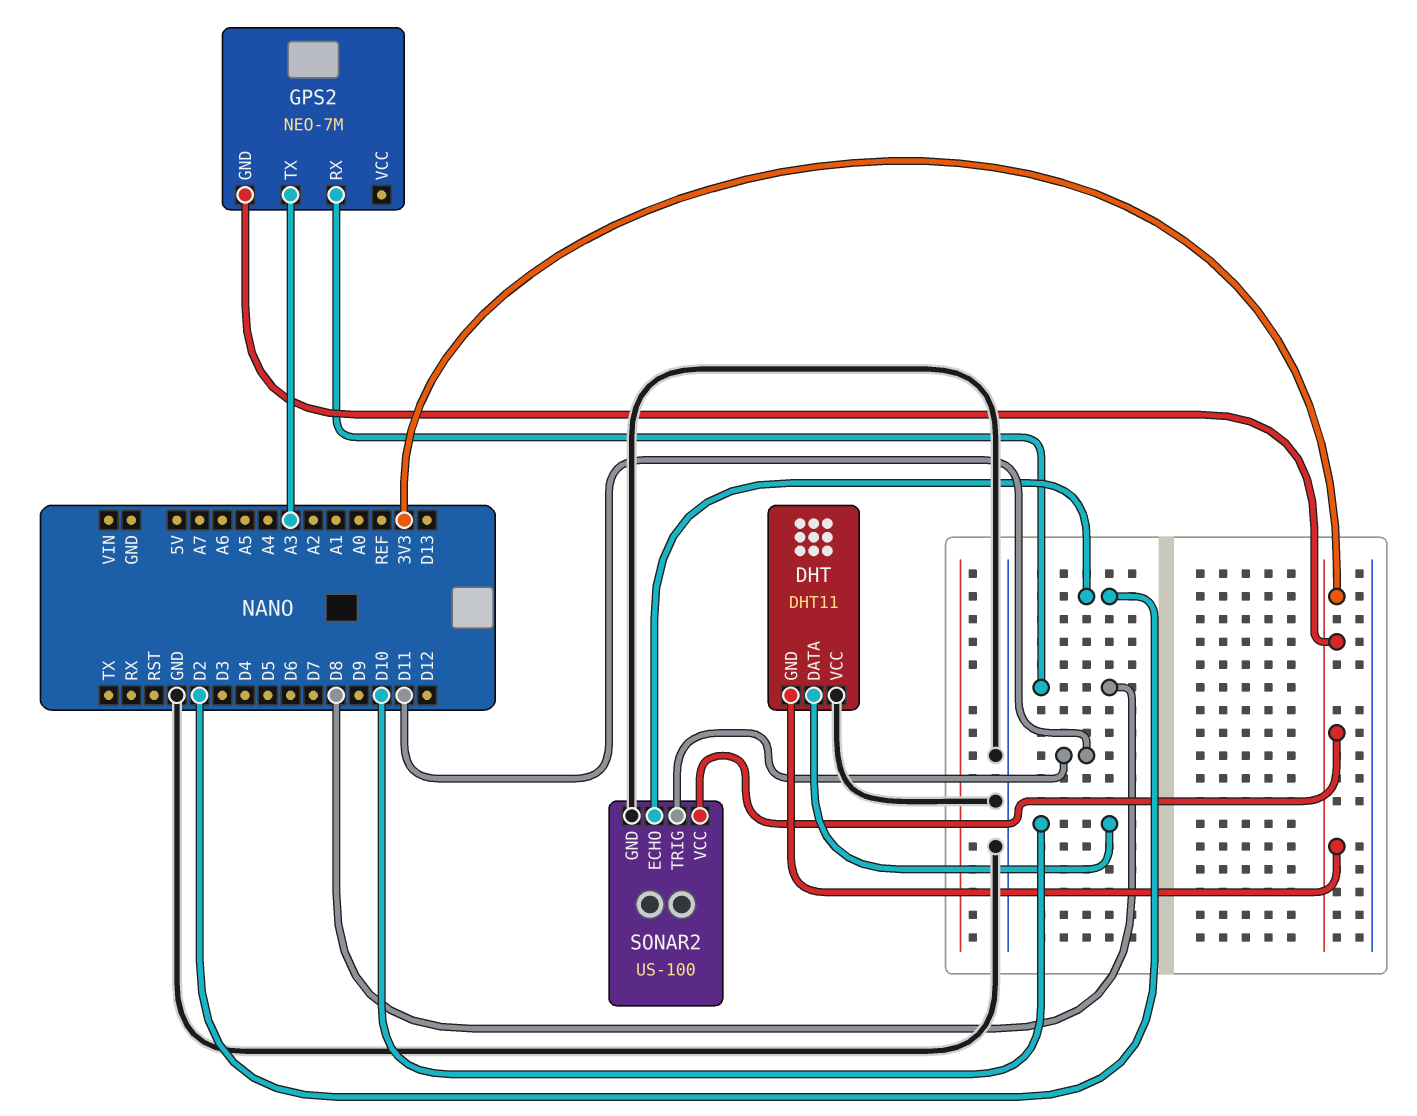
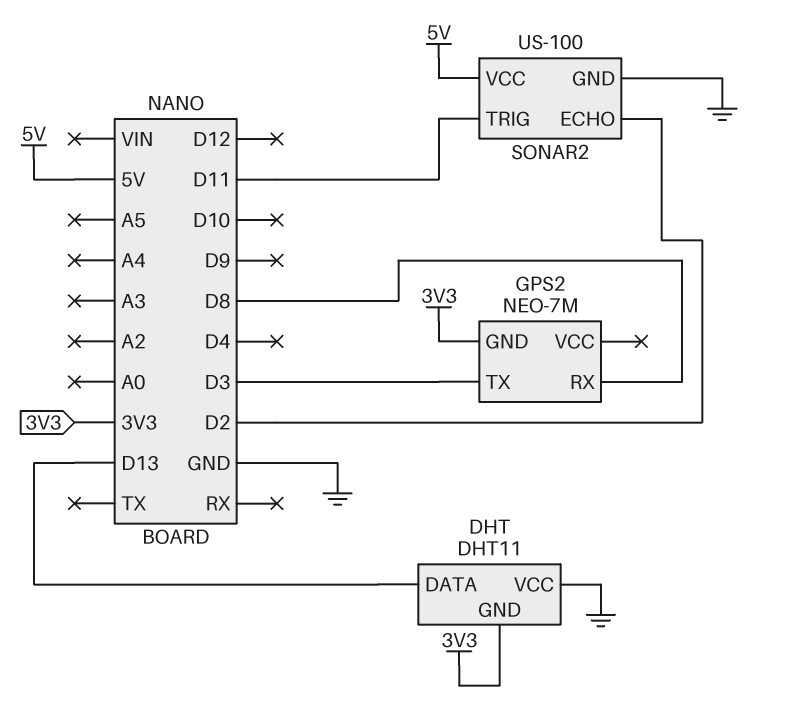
DHT pin DATA: D10 -> D13
GPS2 pin TX: A3 -> D3
SONAR2 pin VCC: 3V3 -> 5V

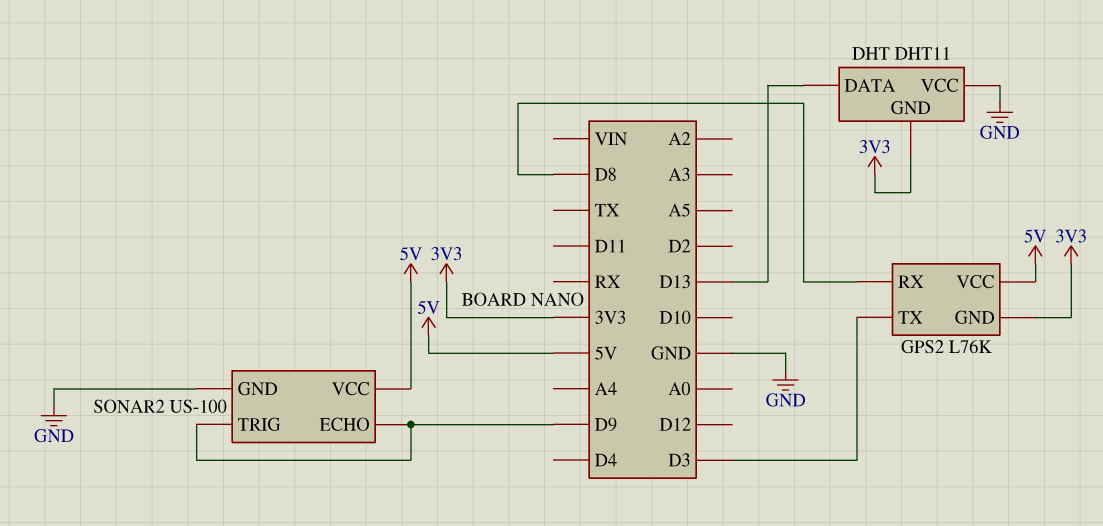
GPS2: NEO-7M -> L76K
GPS2 pin VCC: none -> 5V
SONAR2 pin ECHO: D2 -> D9
SONAR2 pin TRIG: D11 -> D9

